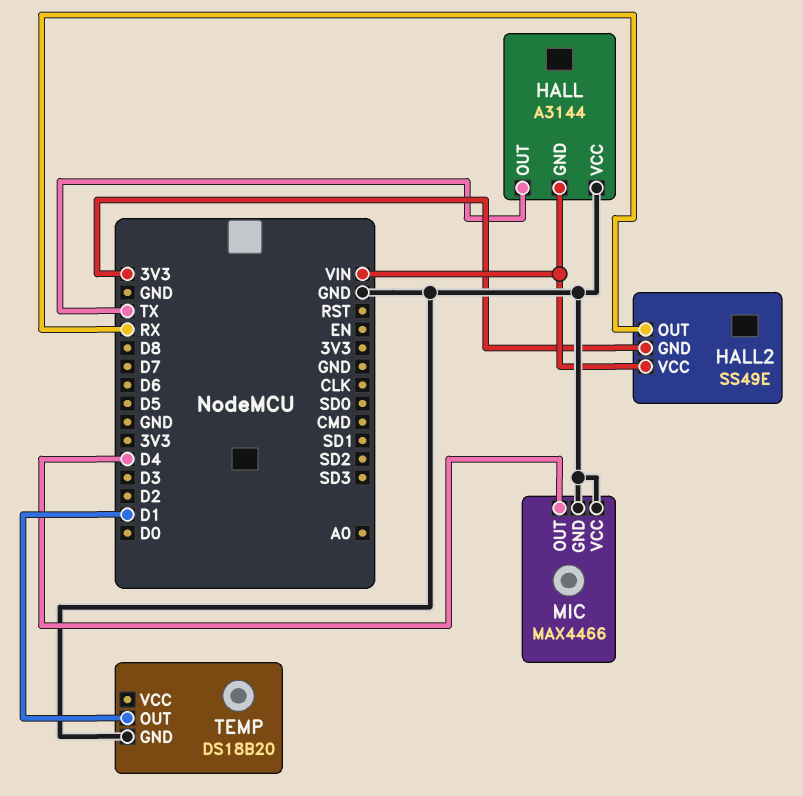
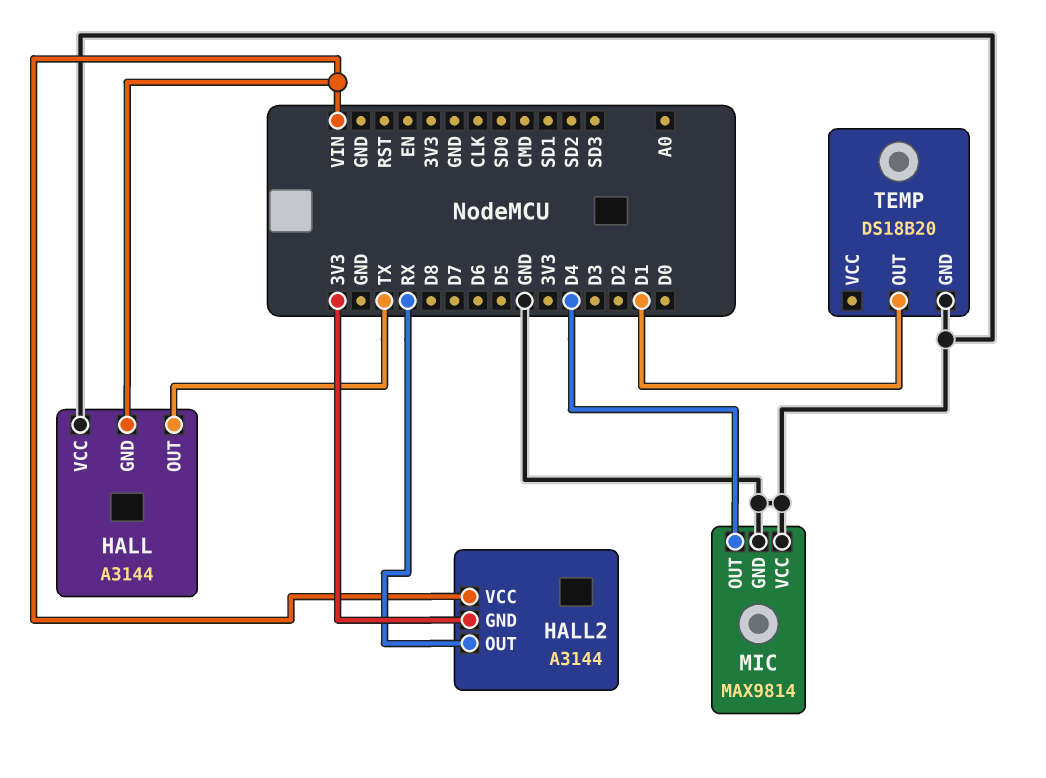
HALL2: SS49E -> A3144
MIC: MAX4466 -> MAX9814

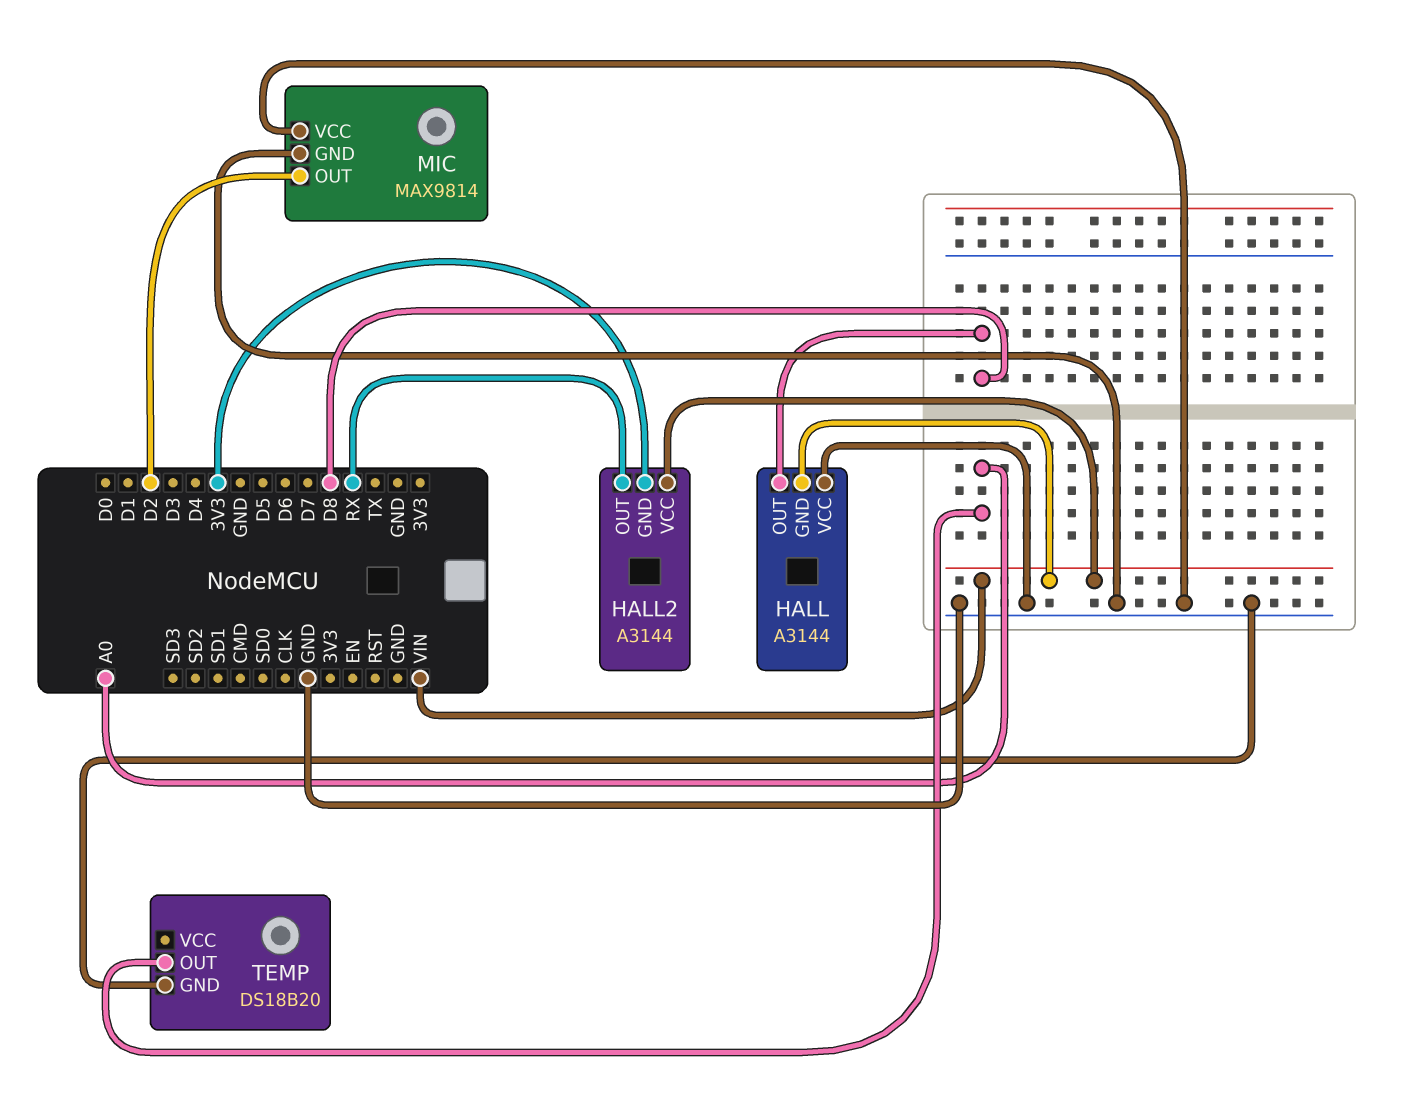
HALL pin OUT: TX -> D8
MIC pin OUT: D4 -> D2
TEMP pin OUT: D1 -> A0

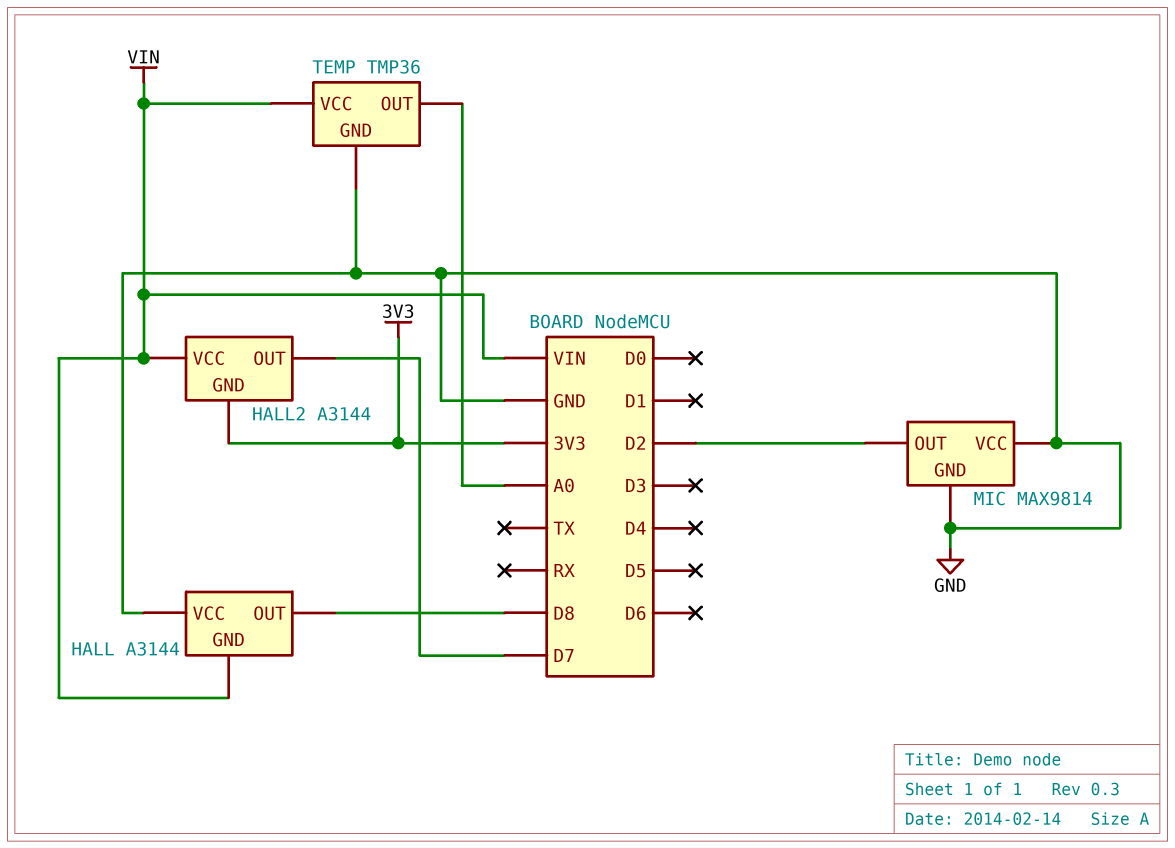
HALL2 pin OUT: RX -> D7
TEMP: DS18B20 -> TMP36
TEMP pin VCC: none -> VIN

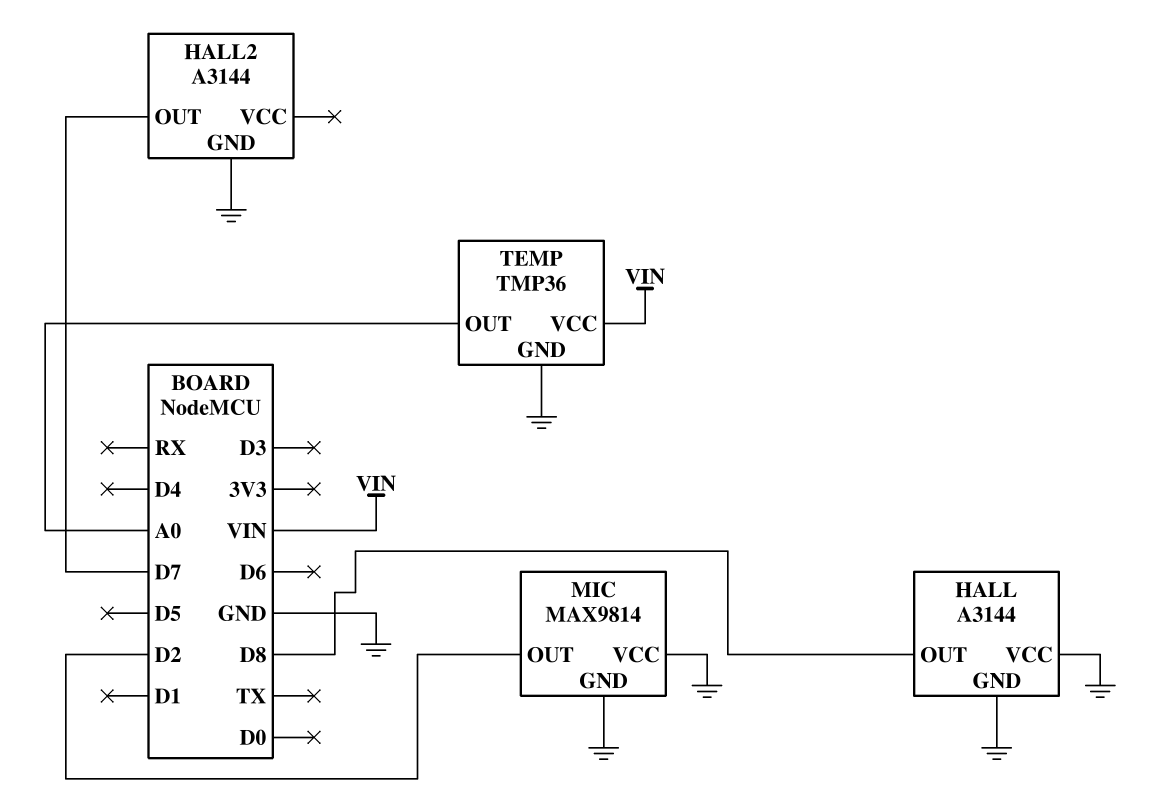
HALL pin GND: VIN -> GND
HALL2 pin GND: 3V3 -> GND
HALL2 pin VCC: VIN -> none

